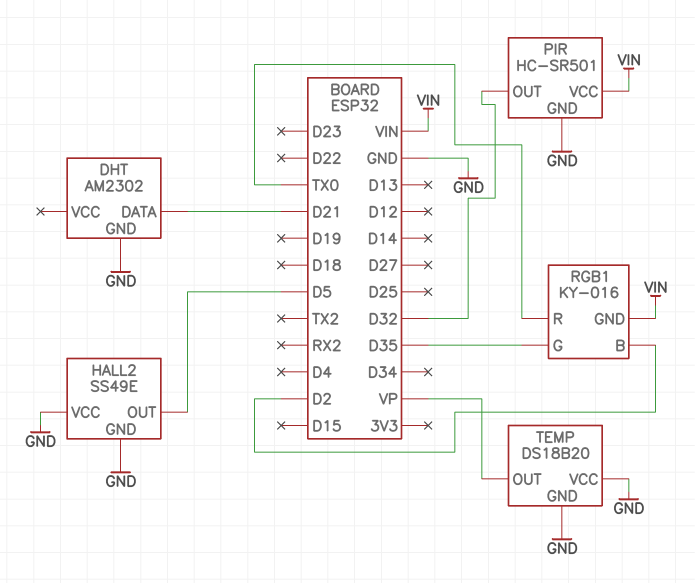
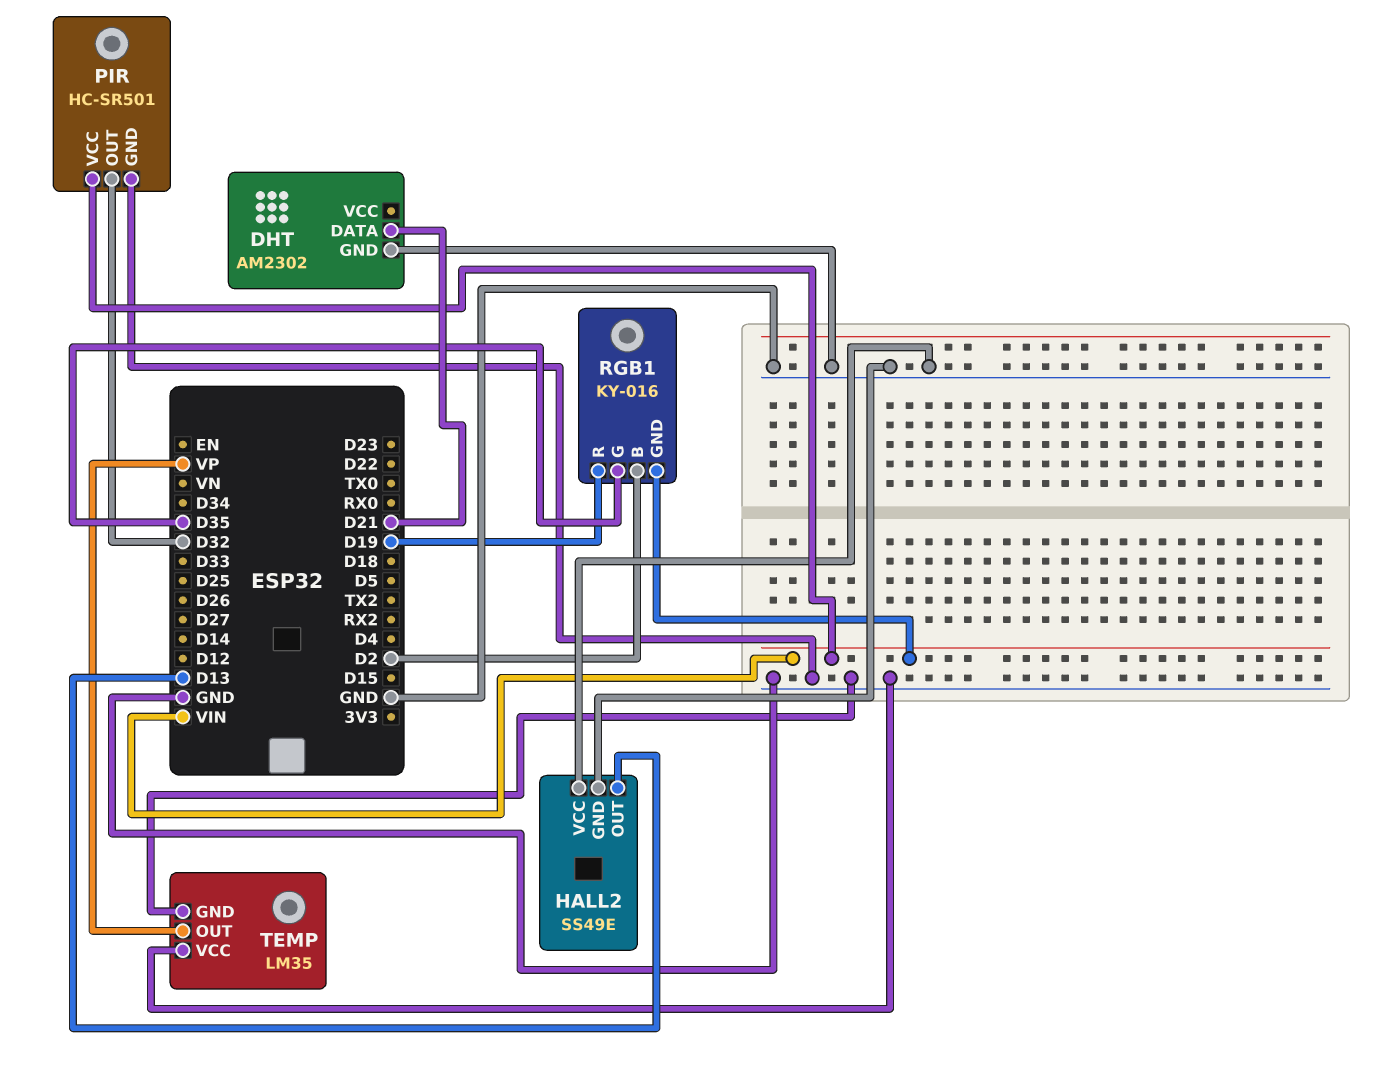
HALL2 pin OUT: D5 -> D13
RGB1 pin R: TX0 -> D19
TEMP: DS18B20 -> LM35

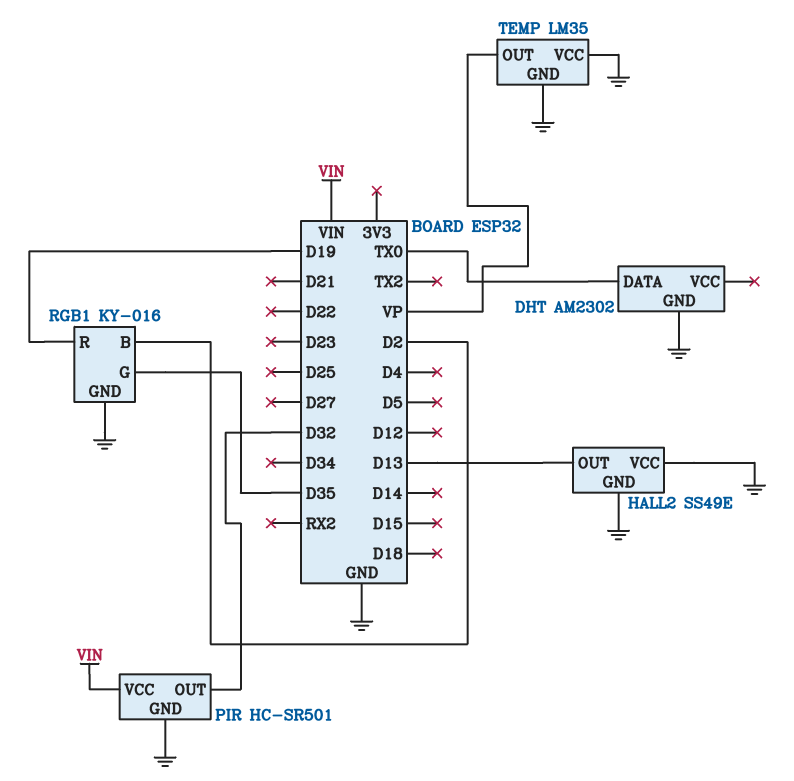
DHT pin DATA: D21 -> TX0
RGB1 pin GND: VIN -> GND

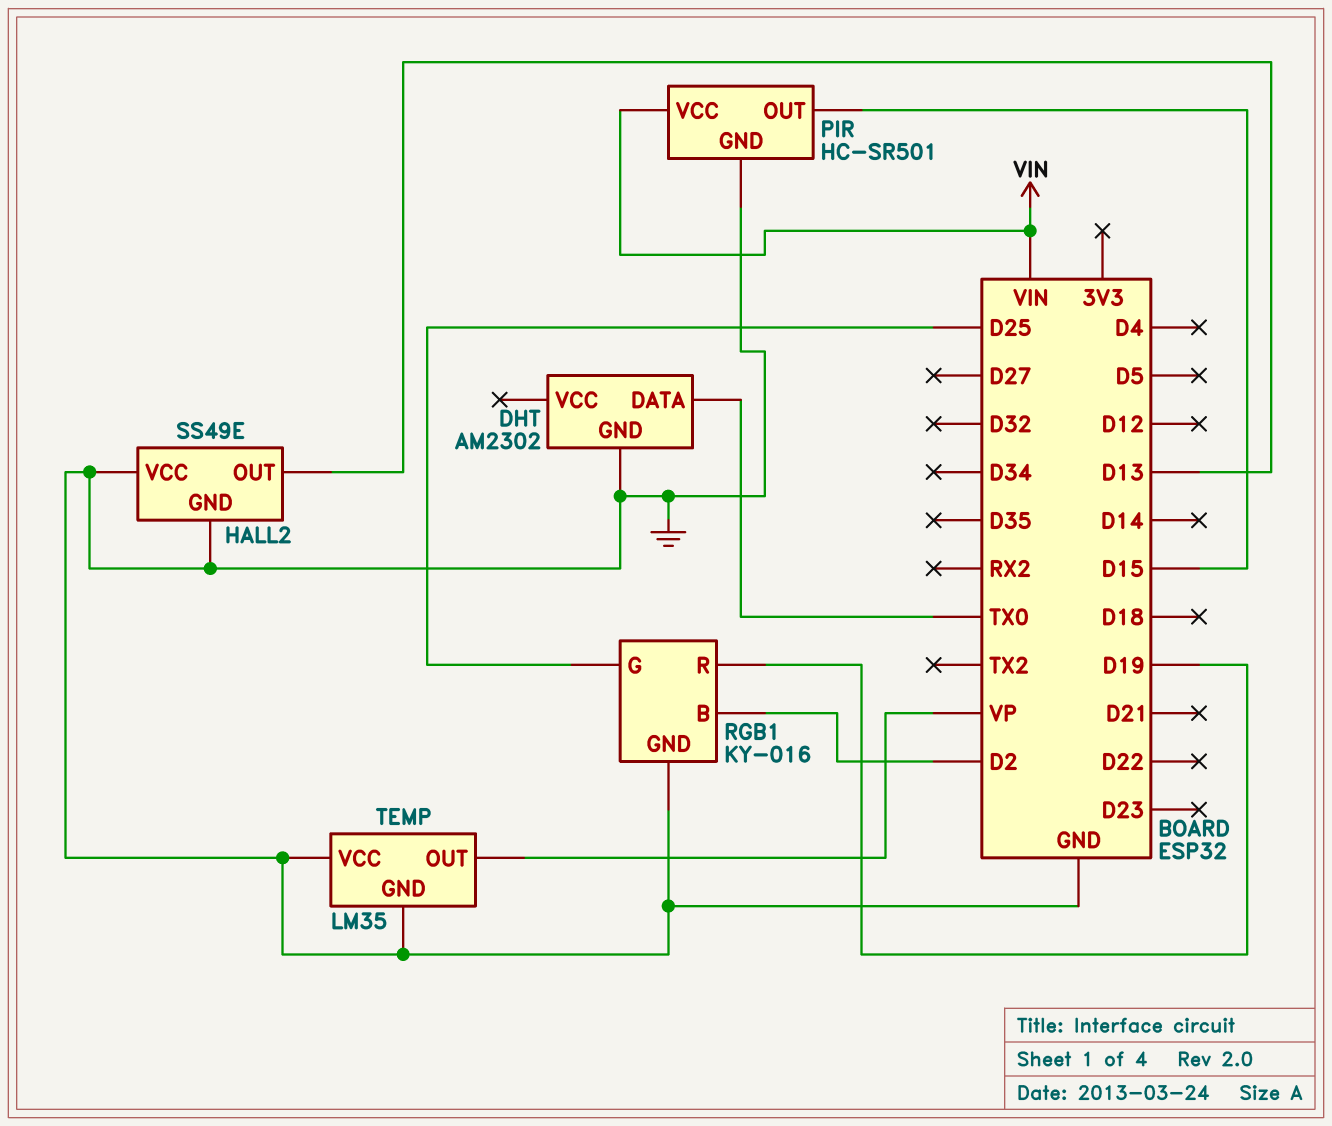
PIR pin OUT: D32 -> D15
RGB1 pin G: D35 -> D25

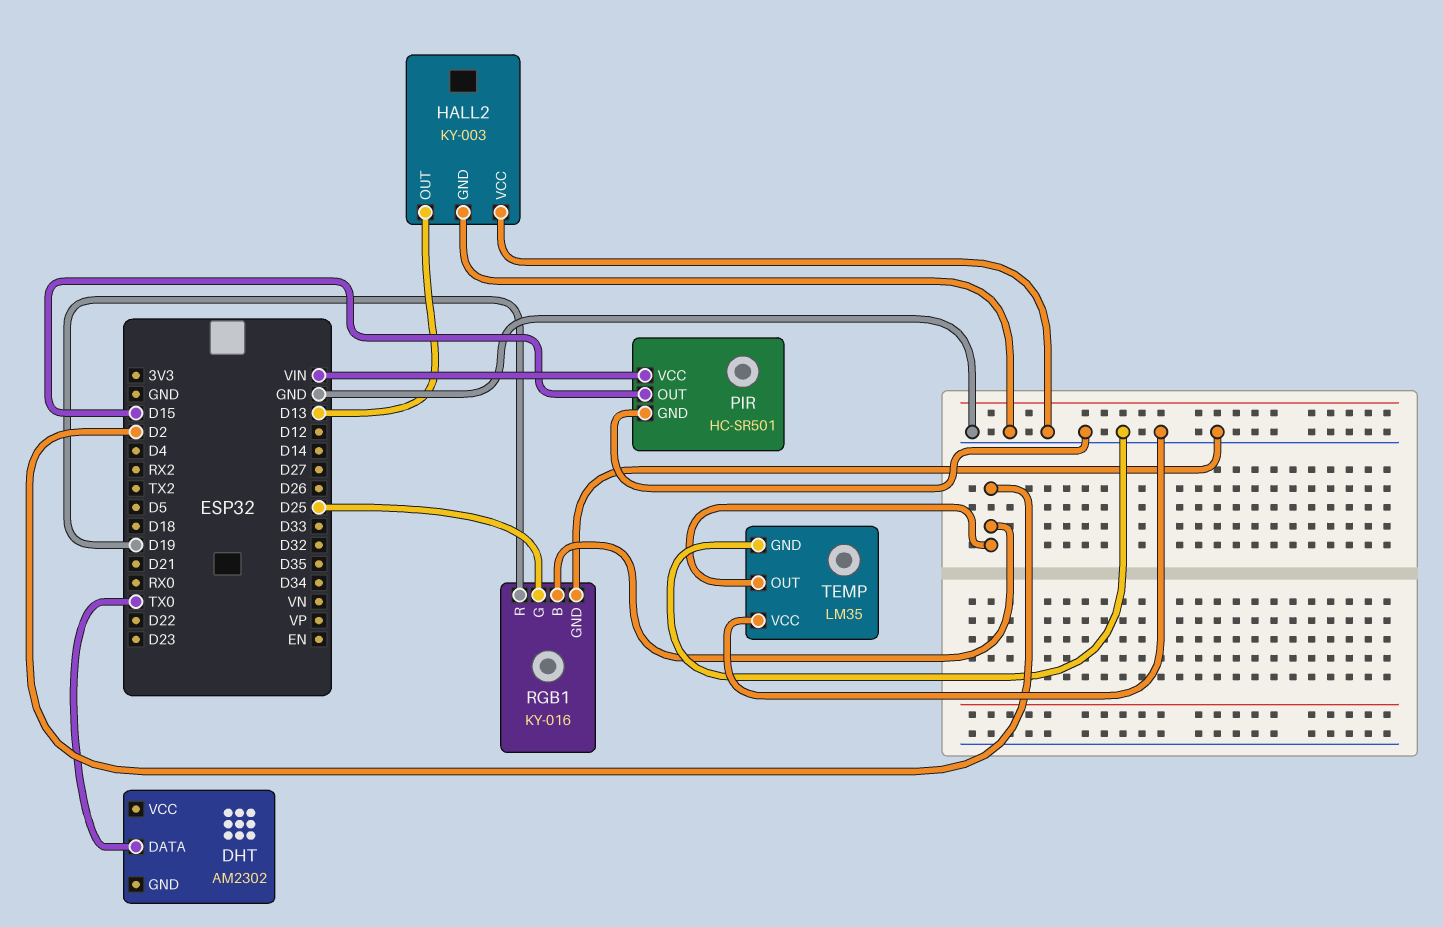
DHT pin GND: GND -> none
HALL2: SS49E -> KY-003
TEMP pin OUT: VP -> D2

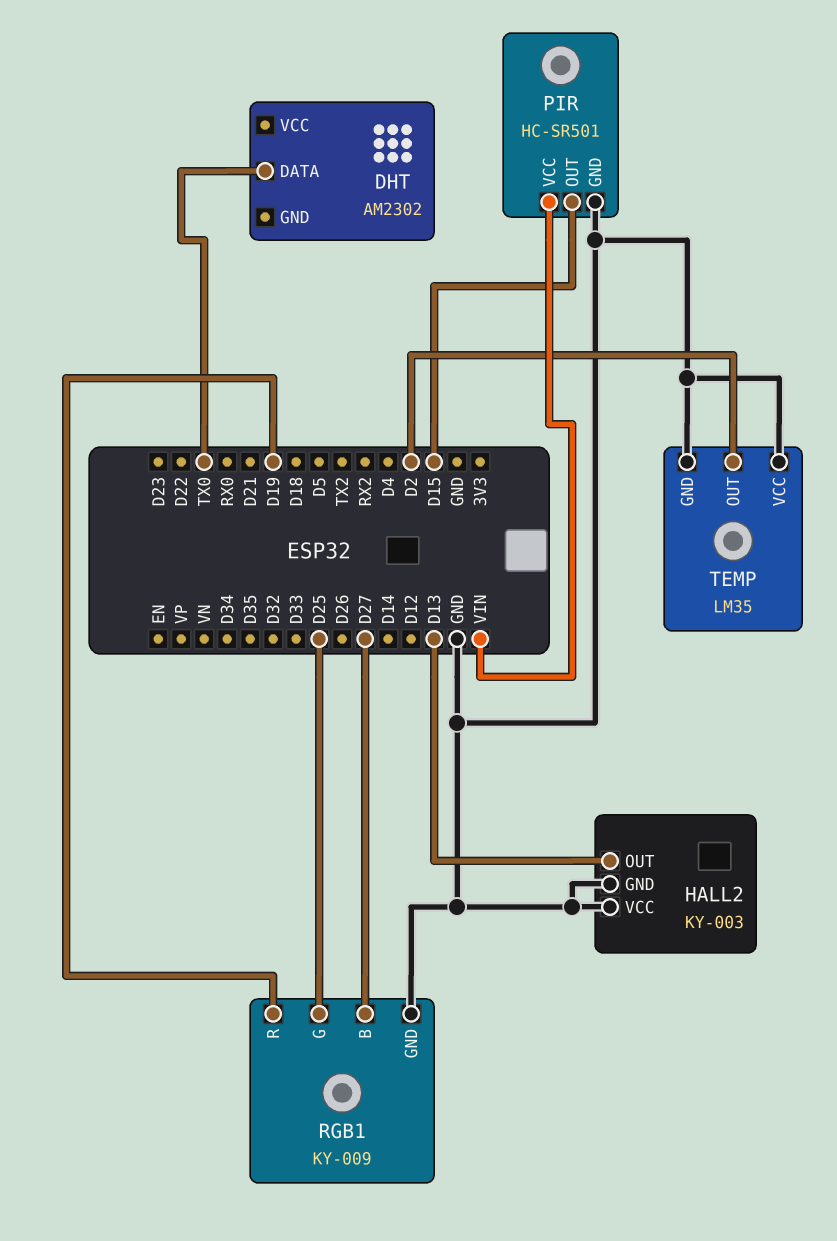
RGB1: KY-016 -> KY-009
RGB1 pin B: D2 -> D27

